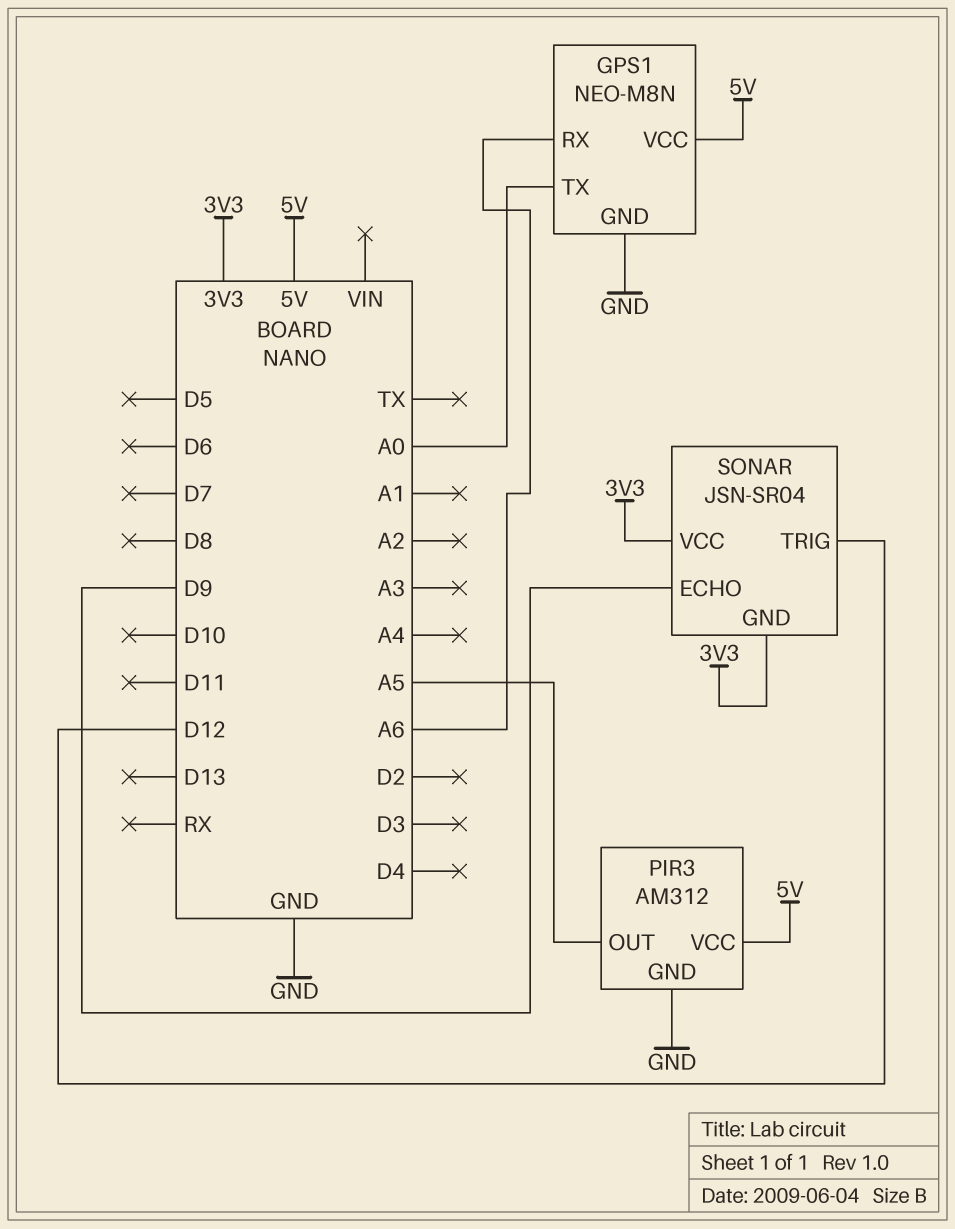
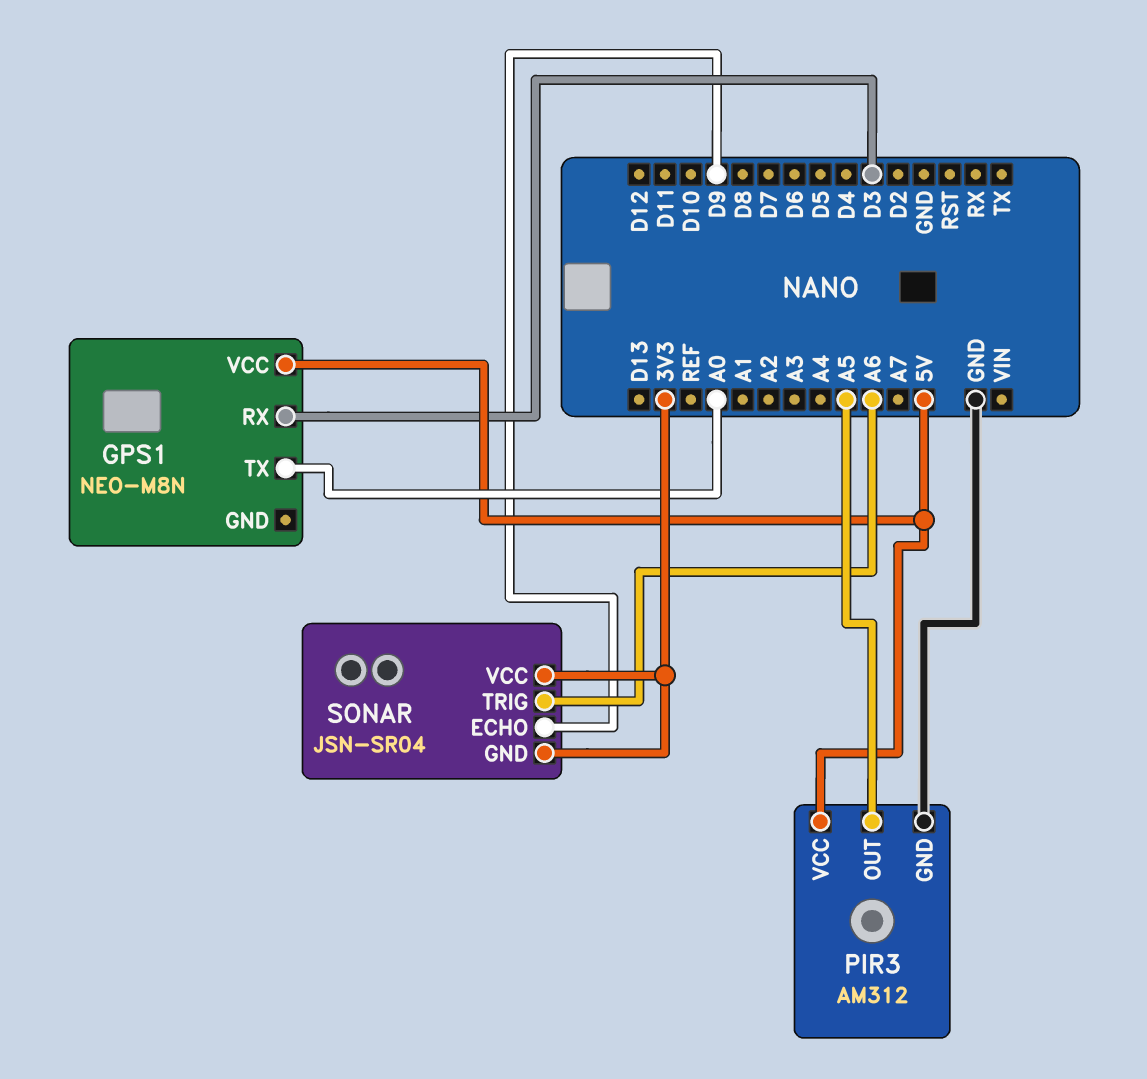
GPS1 pin GND: GND -> none
GPS1 pin RX: A6 -> D3
SONAR pin TRIG: D12 -> A6

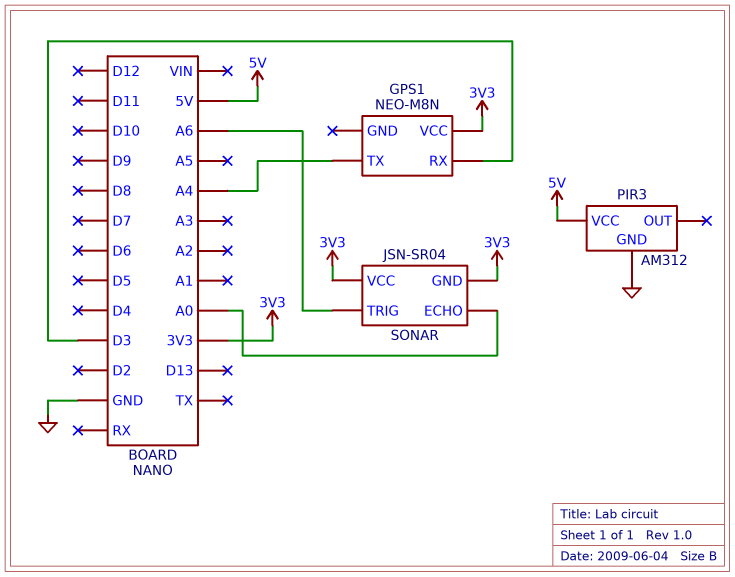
GPS1 pin TX: A0 -> A4
GPS1 pin VCC: 5V -> 3V3
PIR3 pin OUT: A5 -> none
SONAR pin ECHO: D9 -> A0

